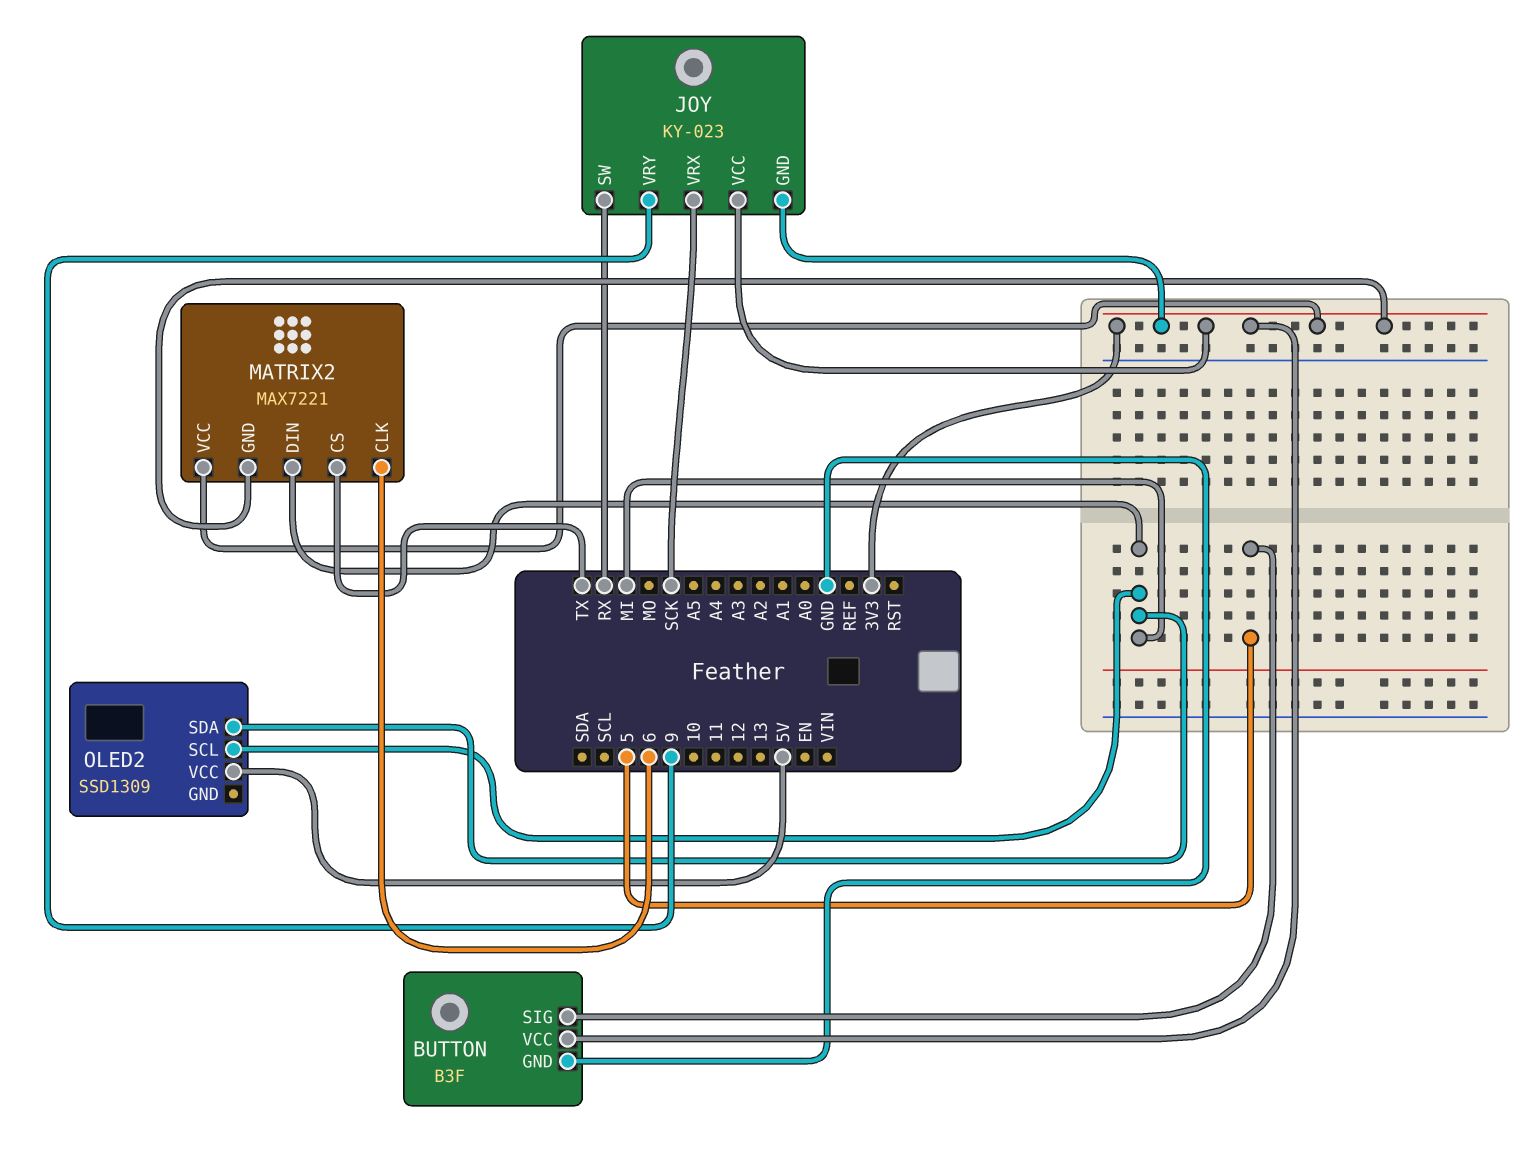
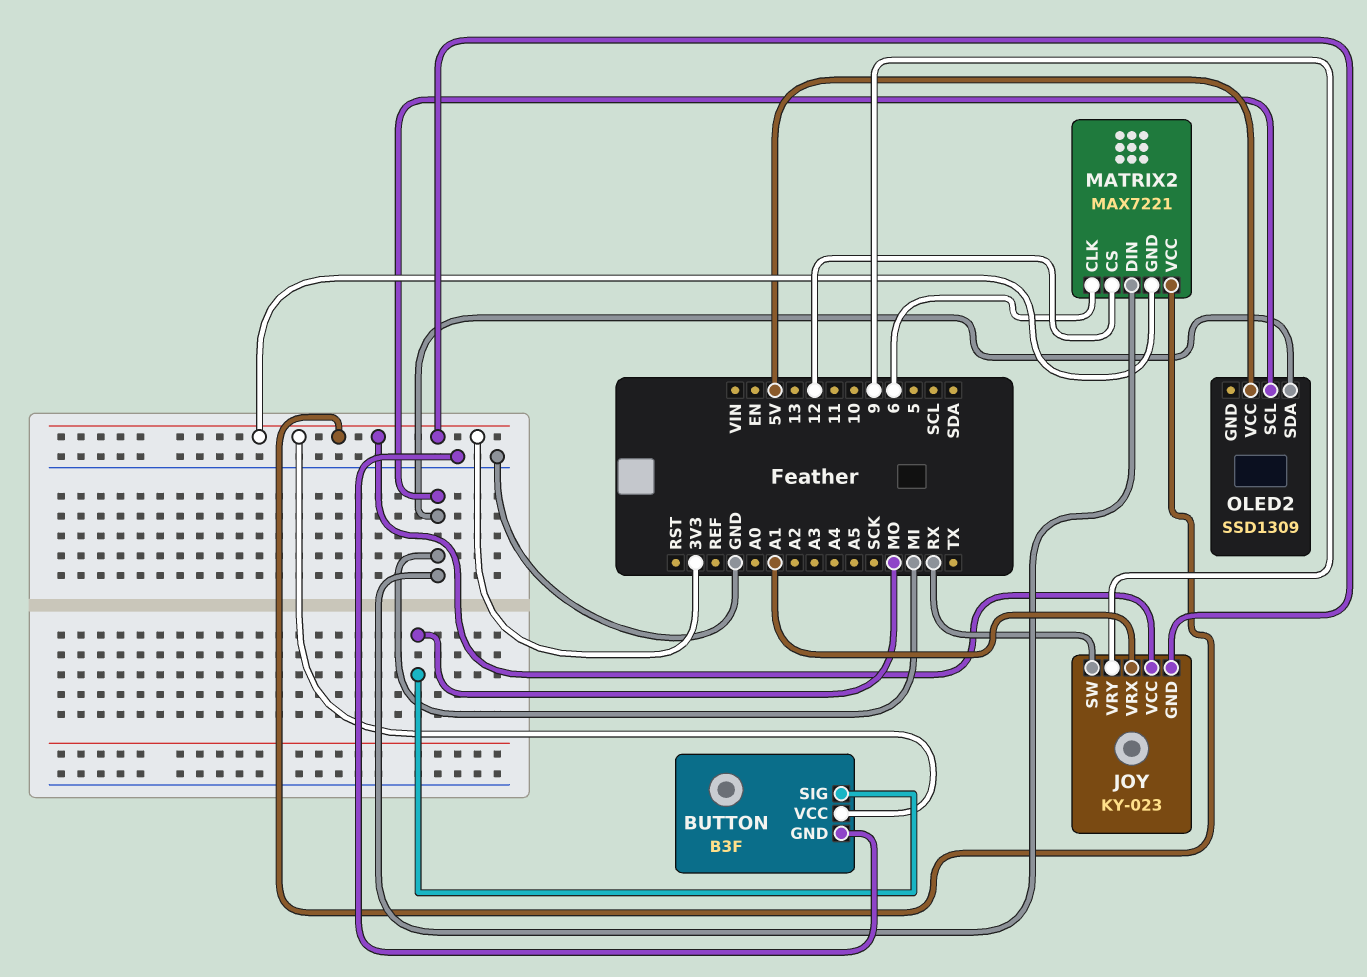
BUTTON pin SIG: 5 -> MO
JOY pin VRX: SCK -> A1
MATRIX2 pin CS: TX -> 12

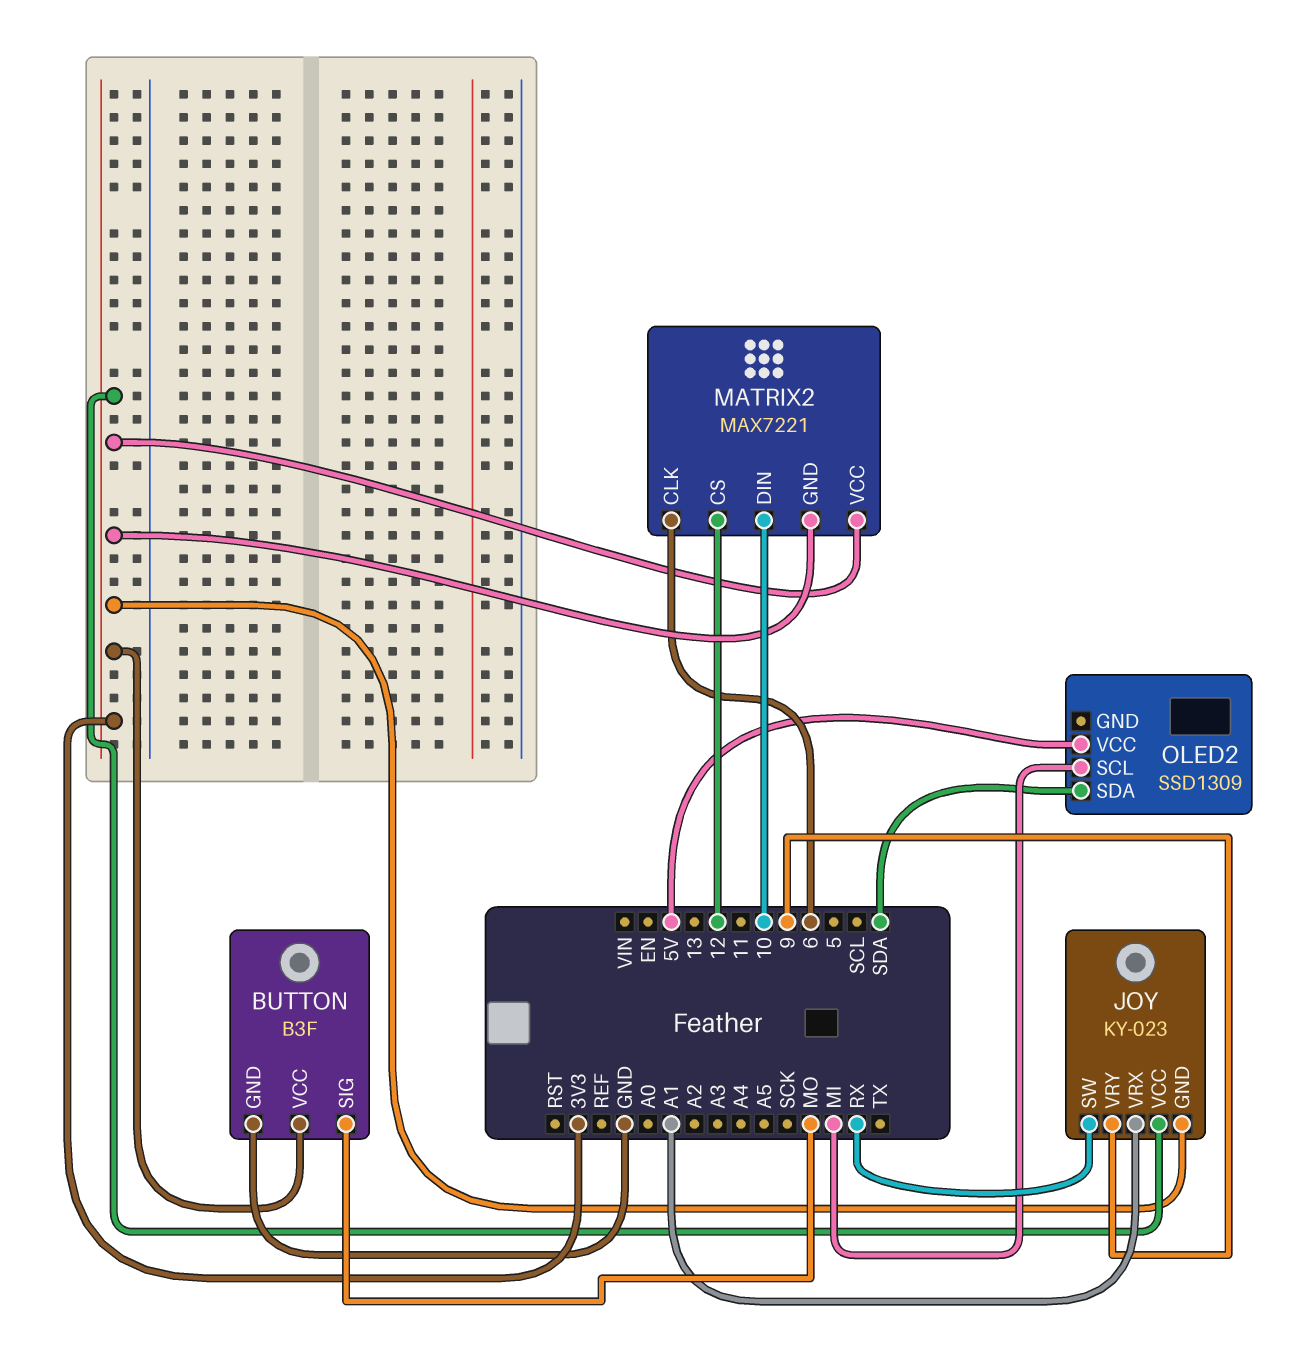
MATRIX2 pin DIN: MI -> 10
OLED2 pin SDA: MI -> SDA

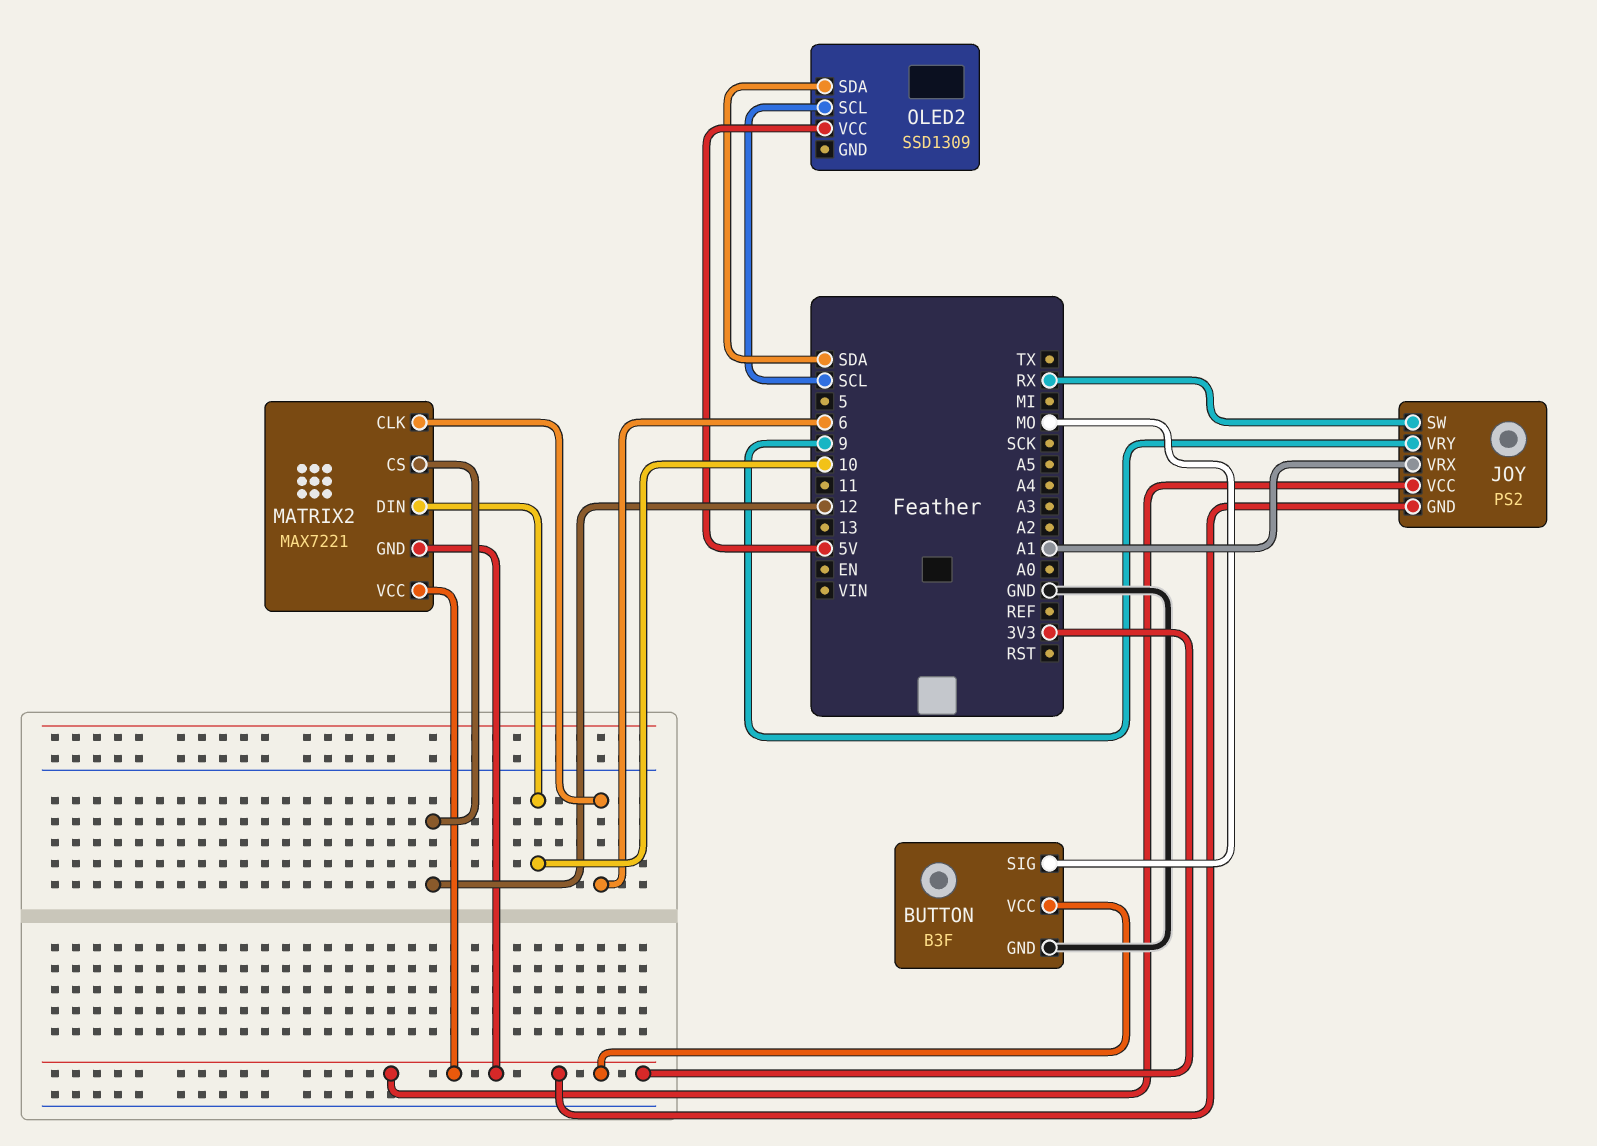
JOY: KY-023 -> PS2
OLED2 pin SCL: MI -> SCL

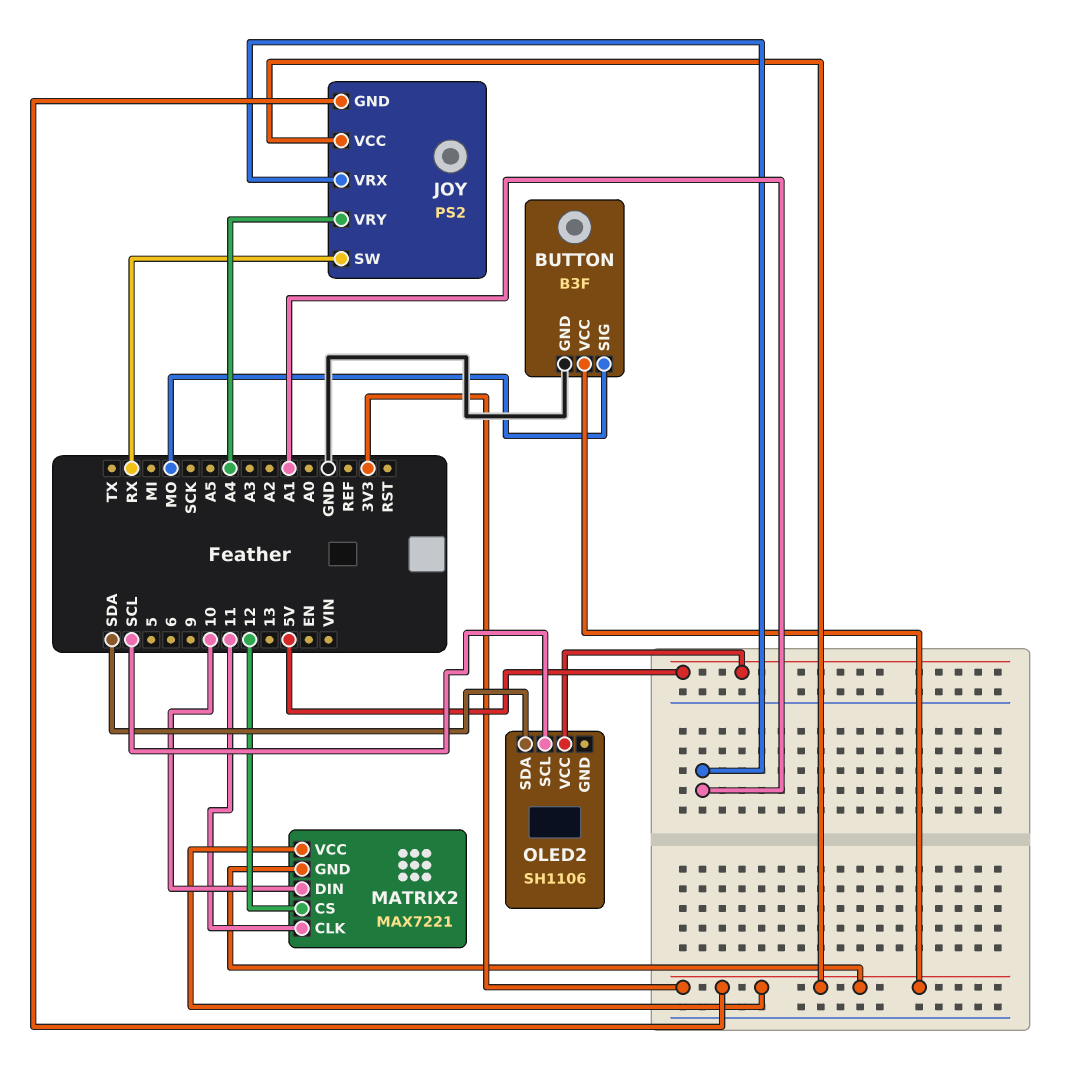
JOY pin VRY: 9 -> A4
MATRIX2 pin CLK: 6 -> 11
OLED2: SSD1309 -> SH1106

